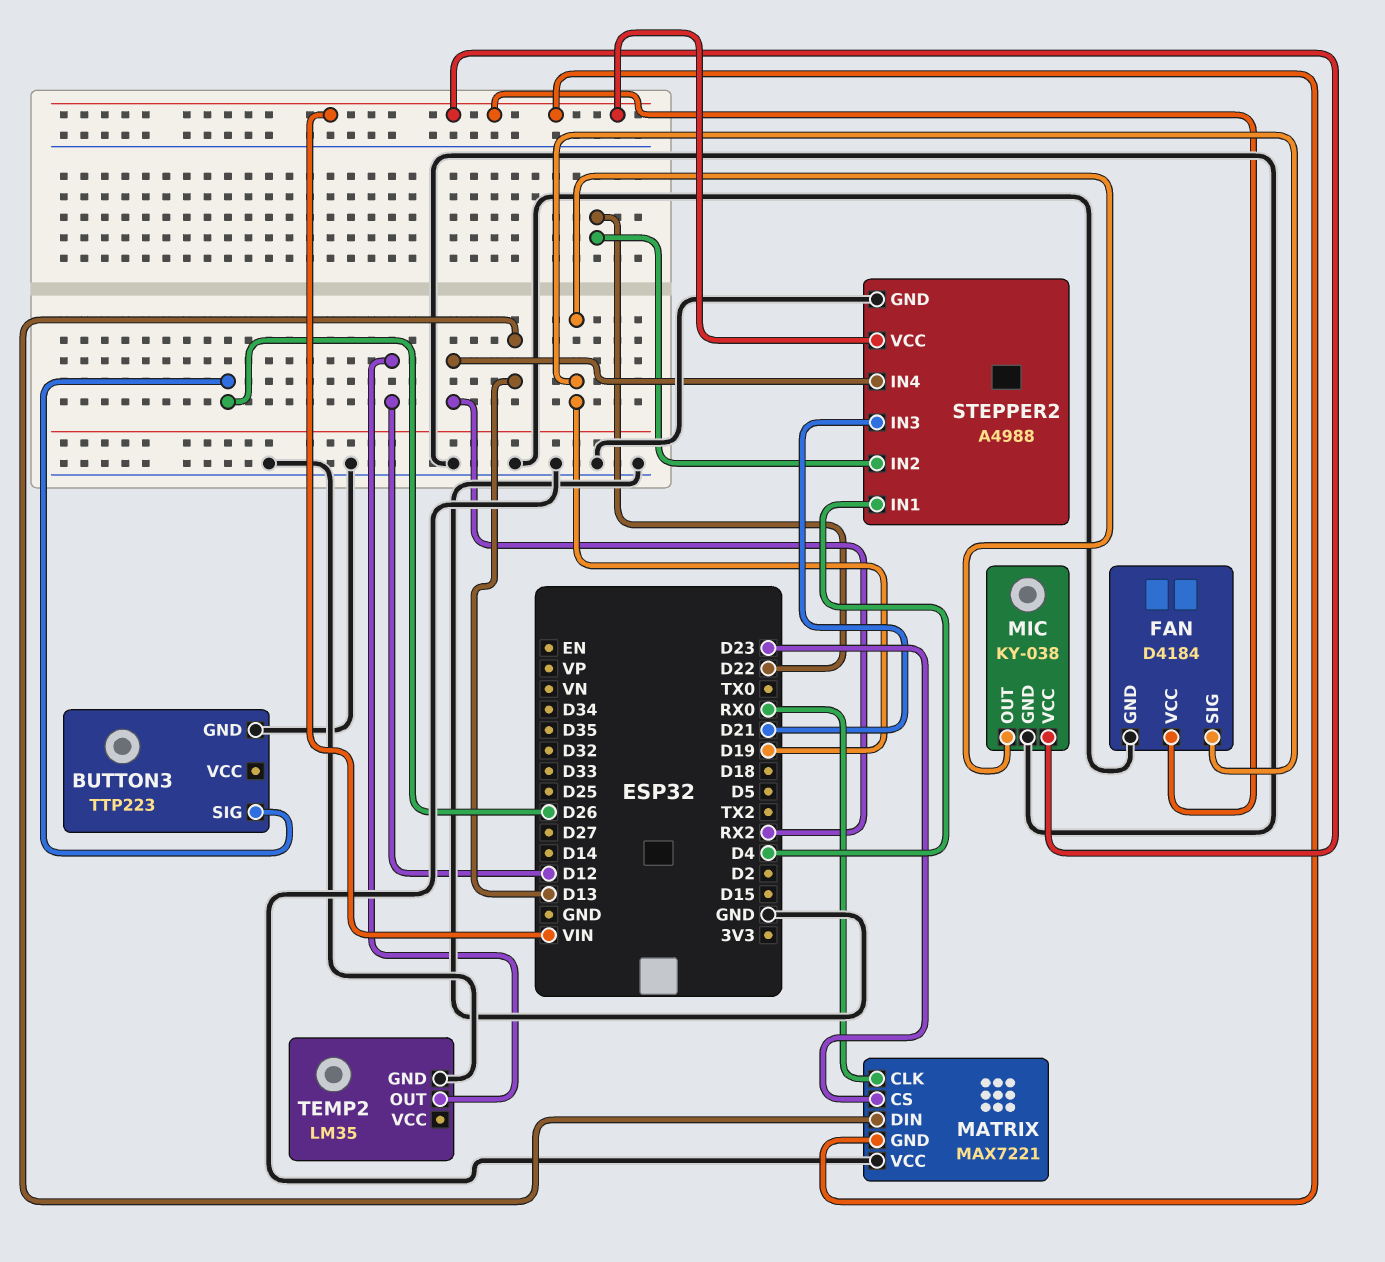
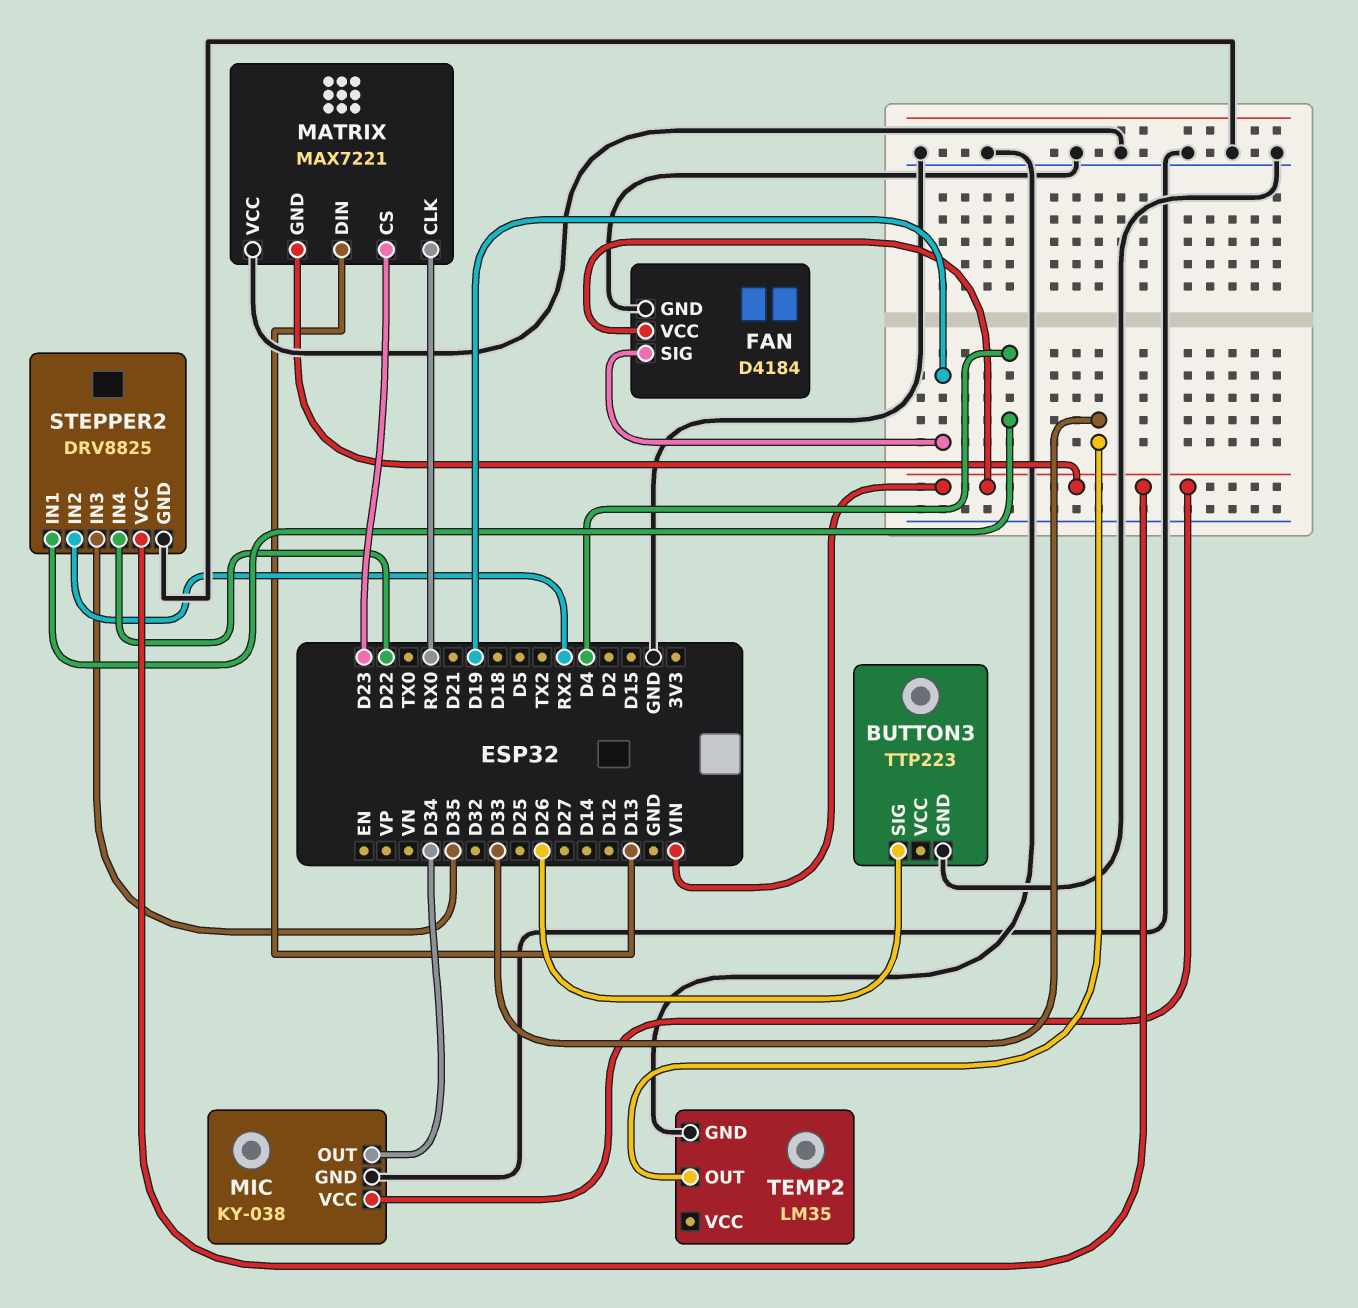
MIC pin OUT: D19 -> D34
STEPPER2: A4988 -> DRV8825
STEPPER2 pin IN2: D22 -> RX2
STEPPER2 pin IN3: D21 -> D35
STEPPER2 pin IN4: RX2 -> D22
TEMP2 pin OUT: D12 -> D33

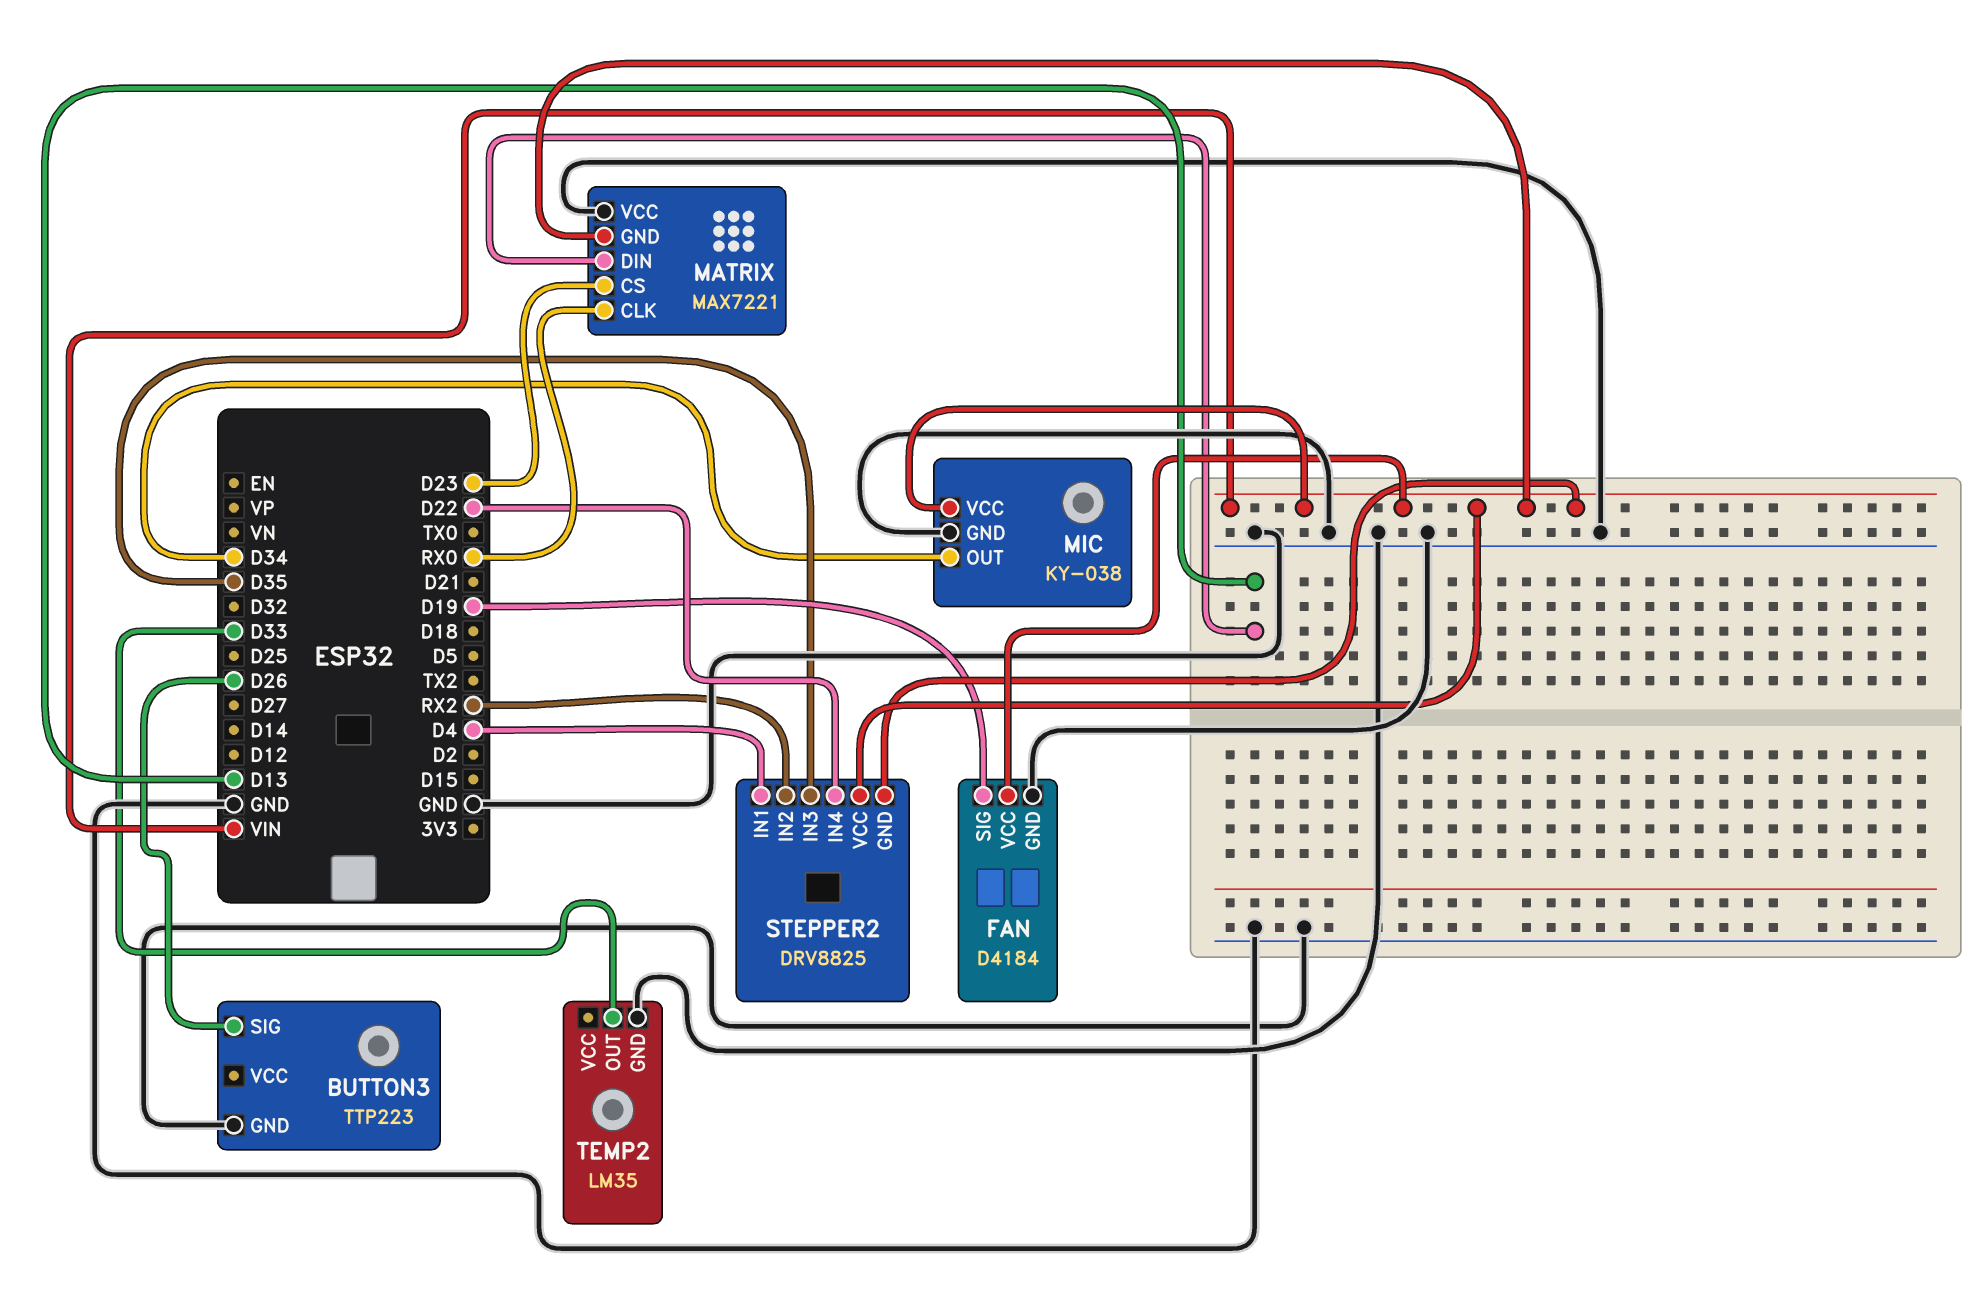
STEPPER2 pin GND: GND -> VIN

